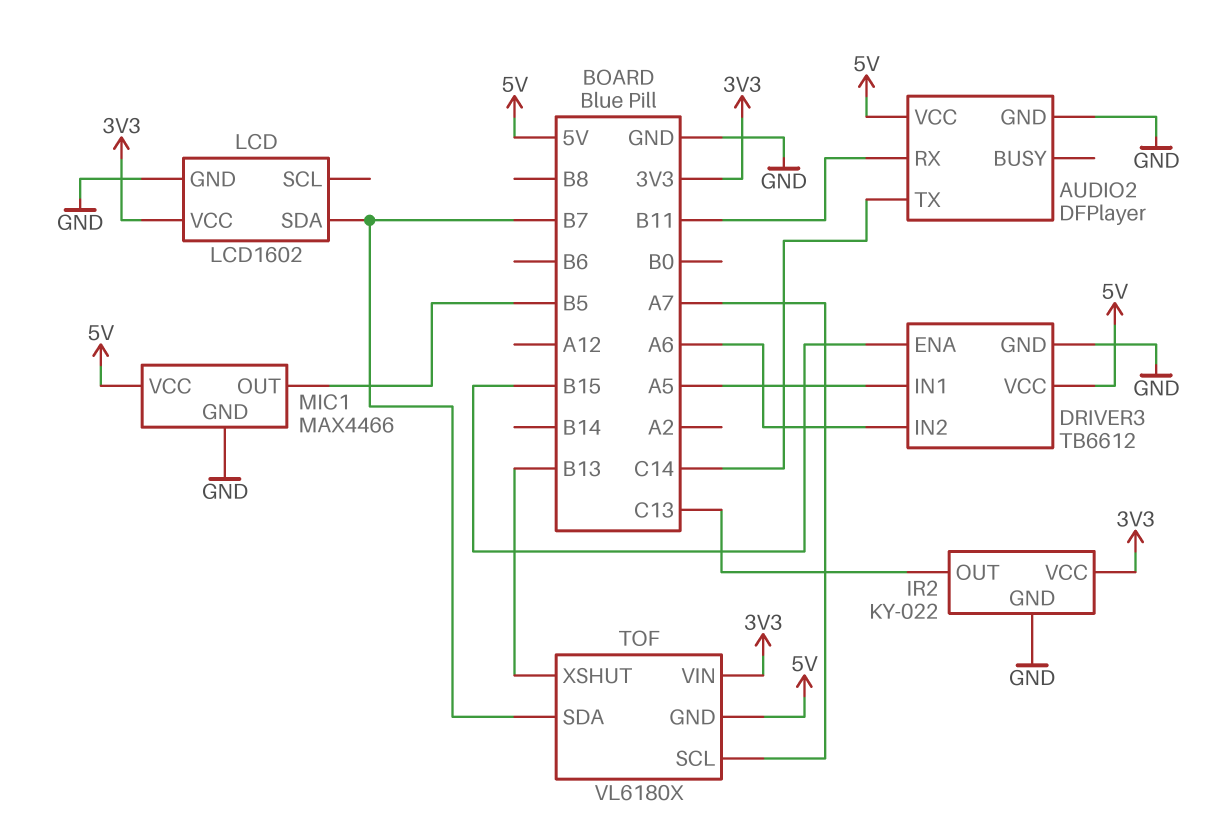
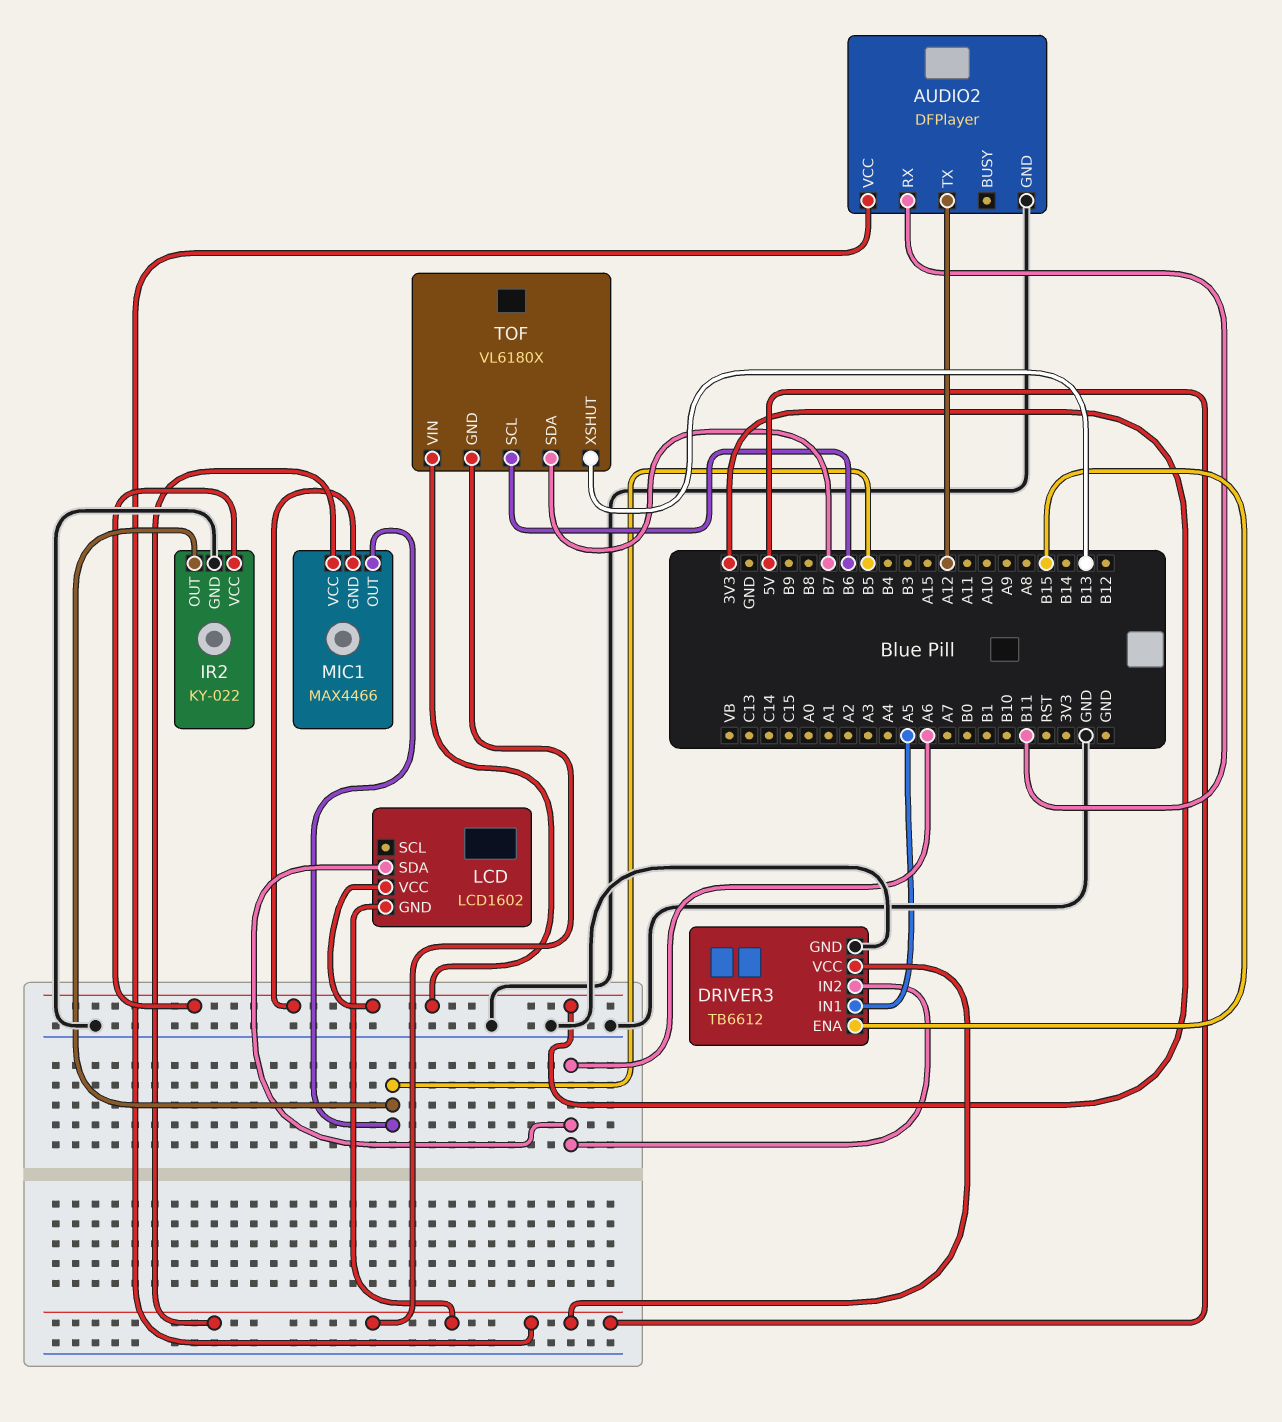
AUDIO2 pin TX: C14 -> A12
IR2 pin OUT: C13 -> B5
LCD pin GND: GND -> 5V
LCD pin SDA: B7 -> A6
MIC1 pin GND: GND -> 3V3
TOF pin SCL: A7 -> B6

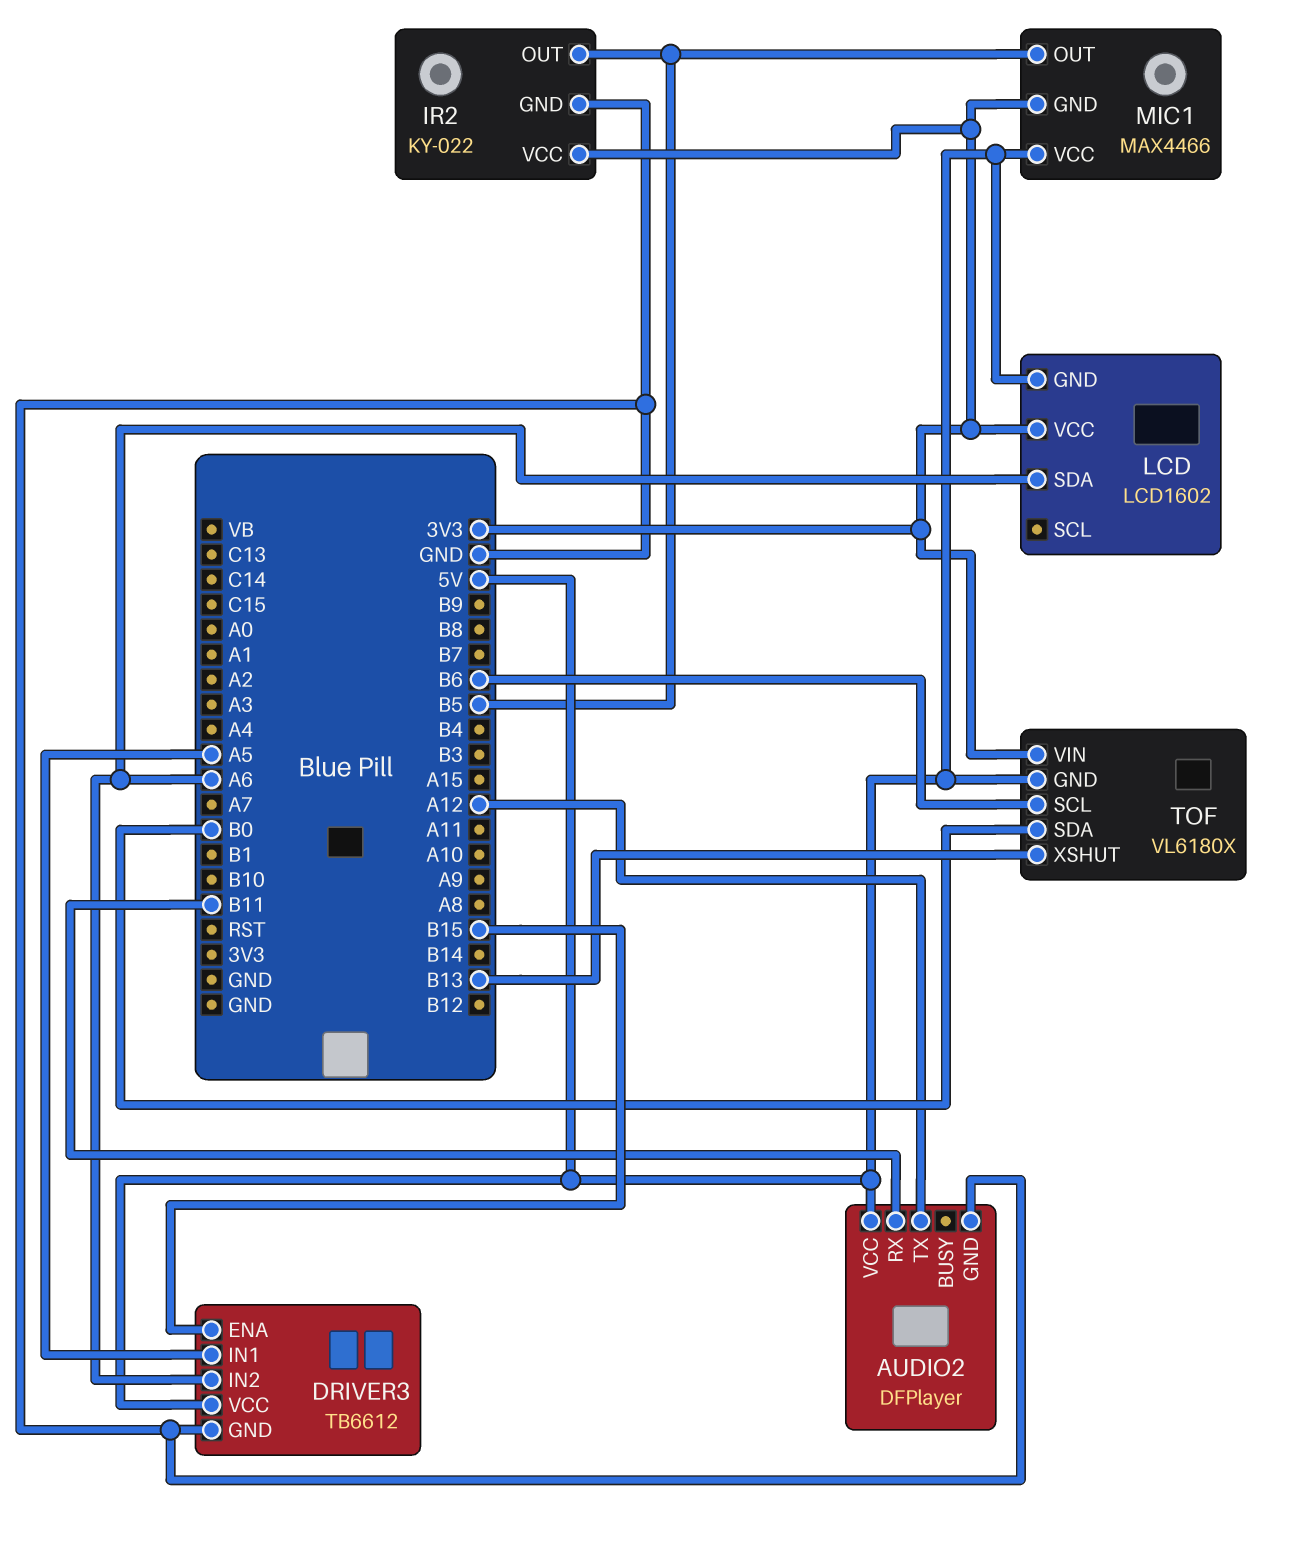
TOF pin SDA: B7 -> B0

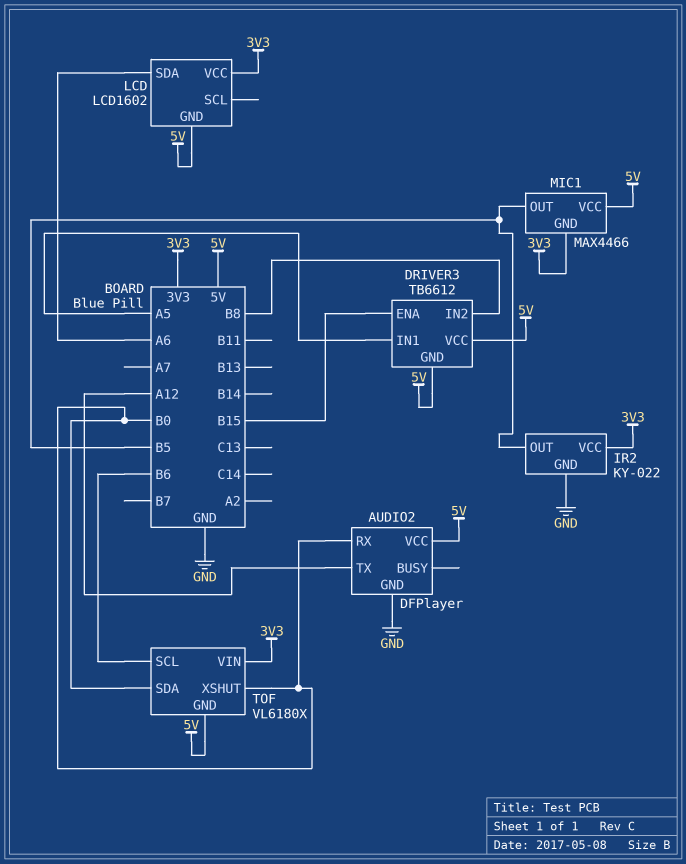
AUDIO2 pin RX: B11 -> B0
DRIVER3 pin GND: GND -> 5V
DRIVER3 pin IN2: A6 -> B8
TOF pin XSHUT: B13 -> B0

